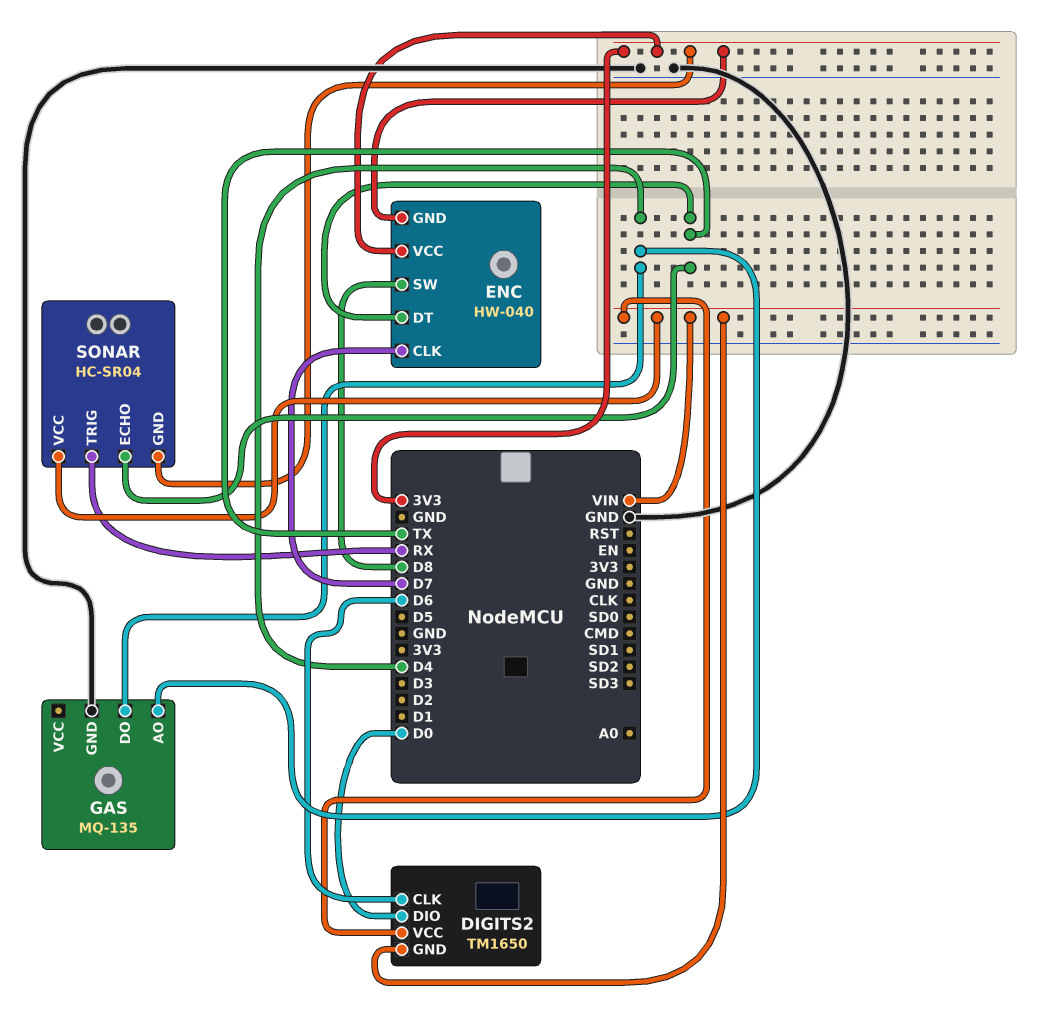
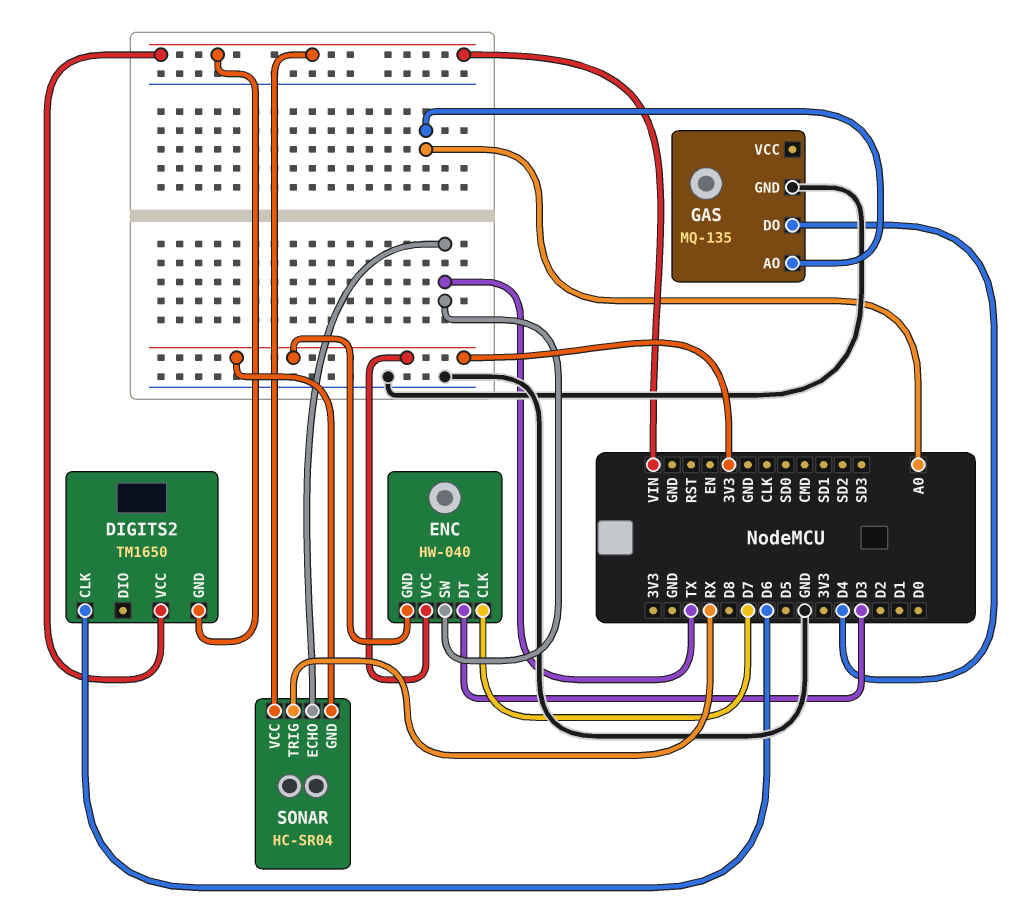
DIGITS2 pin DIO: D0 -> none
ENC pin DT: TX -> D3
ENC pin SW: D8 -> TX
GAS pin AO: D4 -> A0

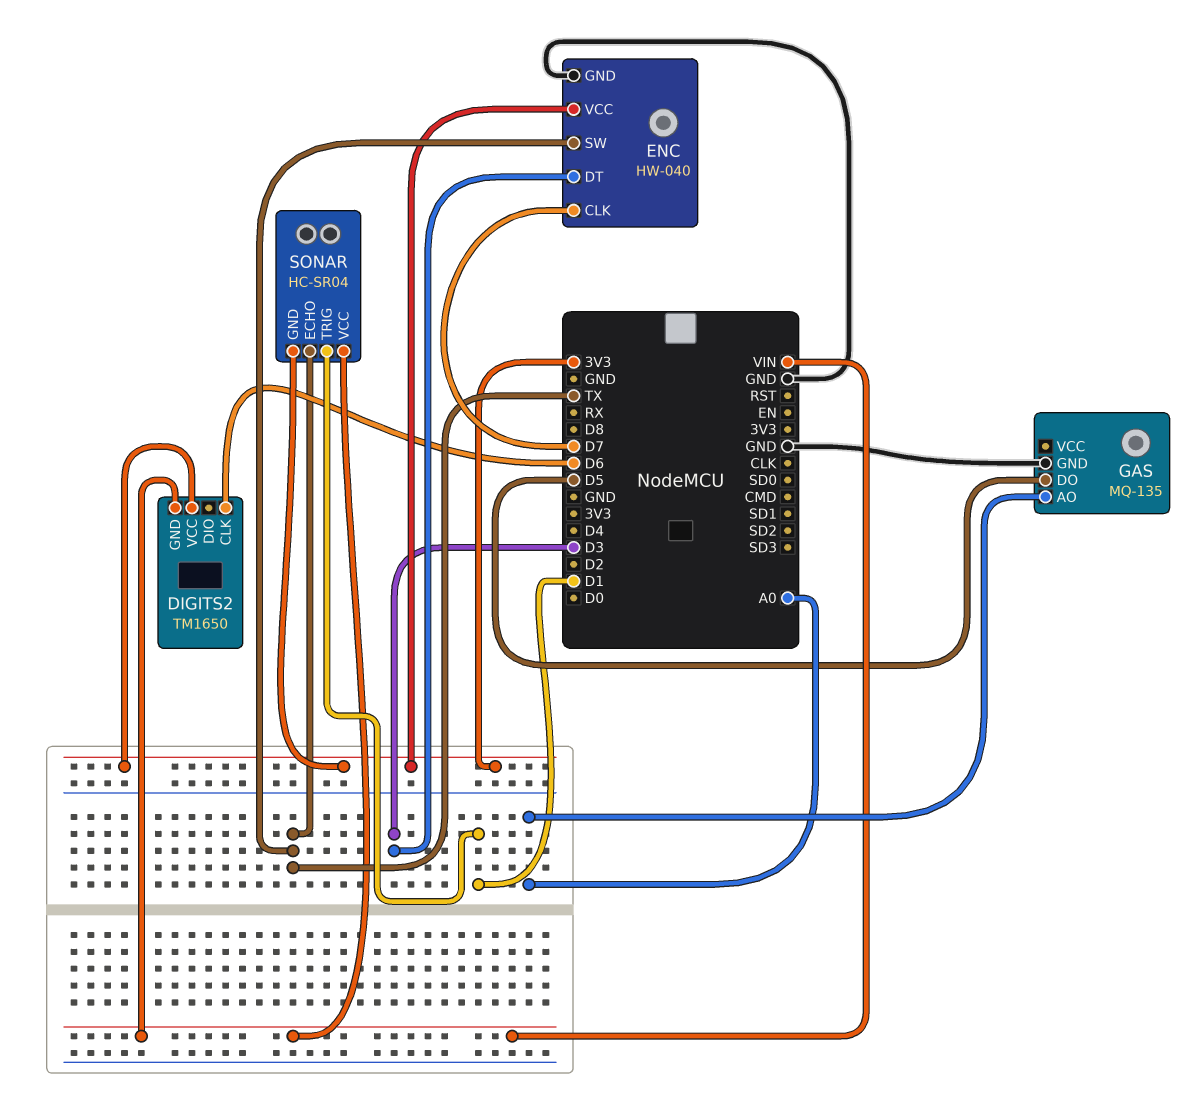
DIGITS2 pin VCC: VIN -> 3V3
ENC pin GND: 3V3 -> GND
GAS pin DO: D4 -> D5
SONAR pin TRIG: RX -> D1

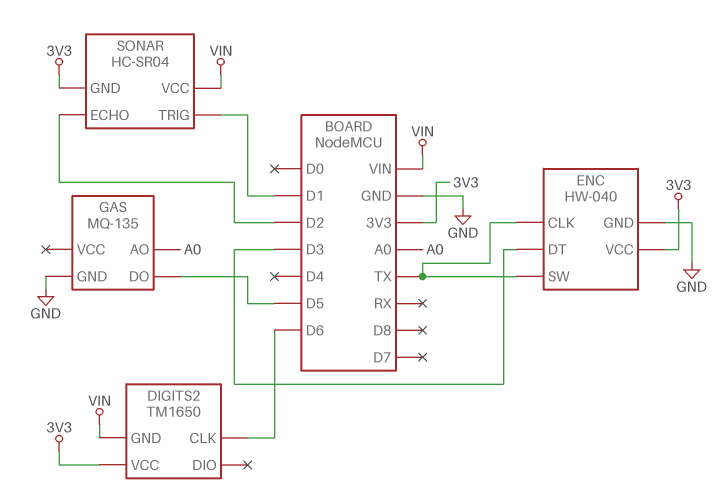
ENC pin CLK: D7 -> TX
SONAR pin ECHO: TX -> D2

